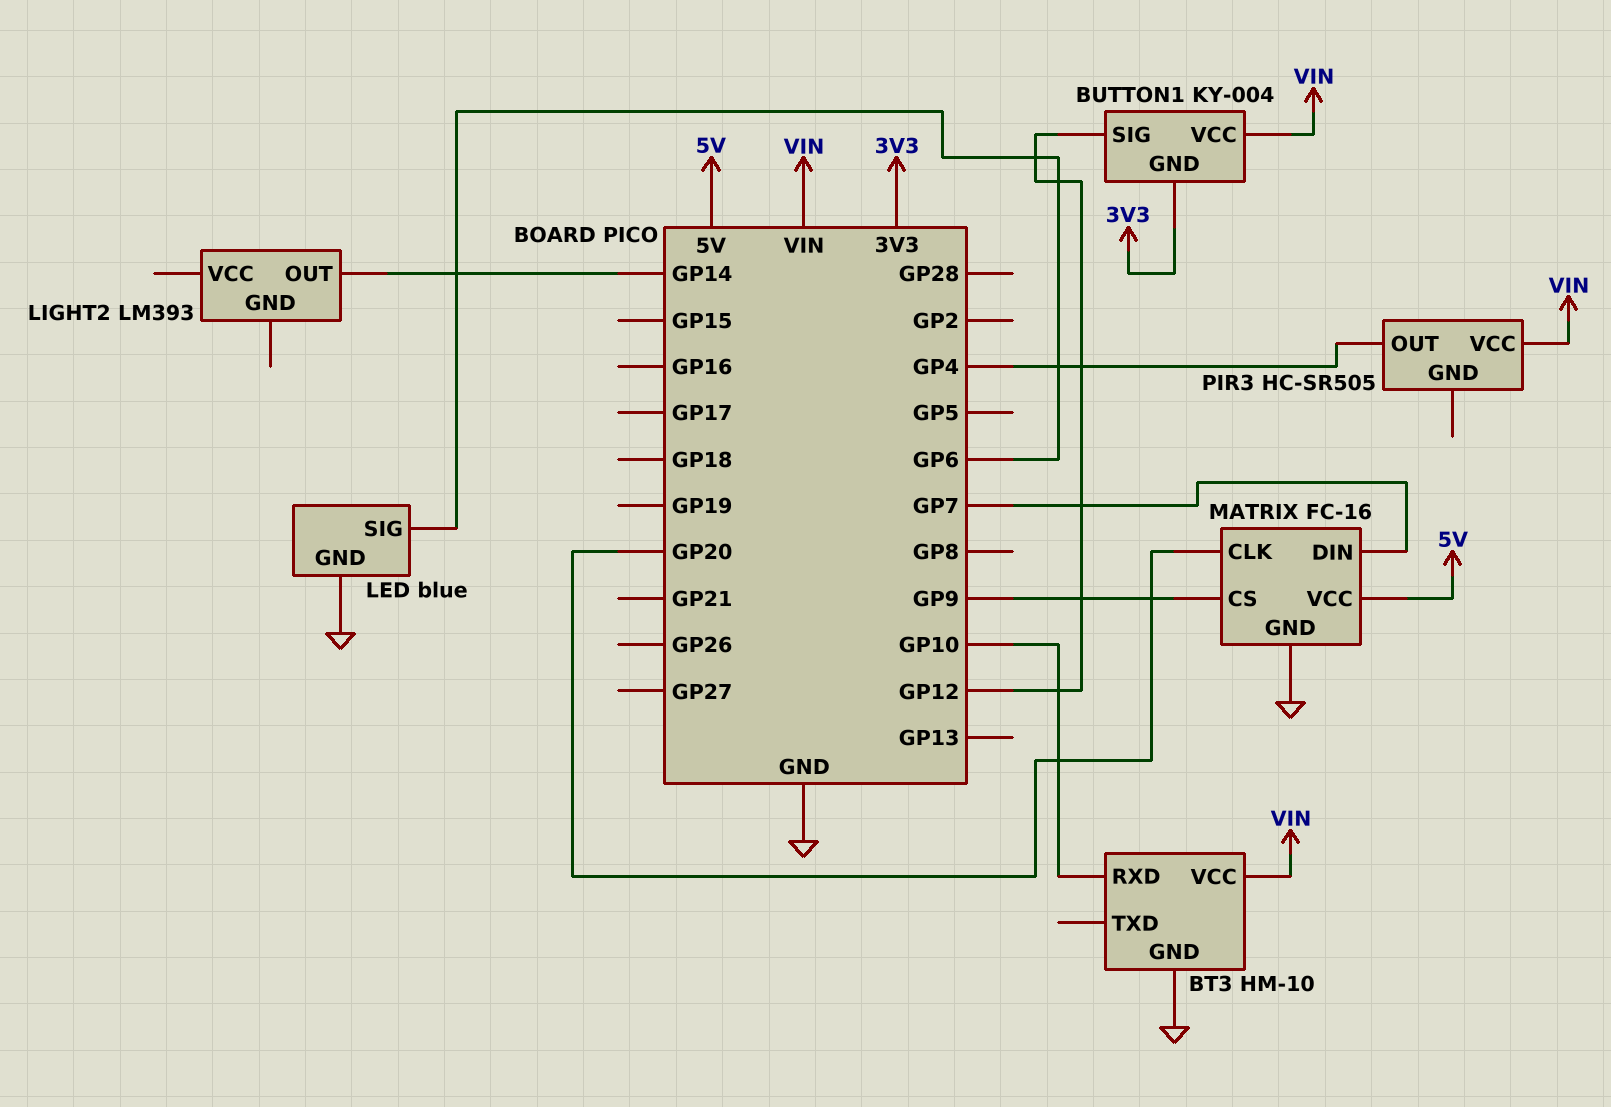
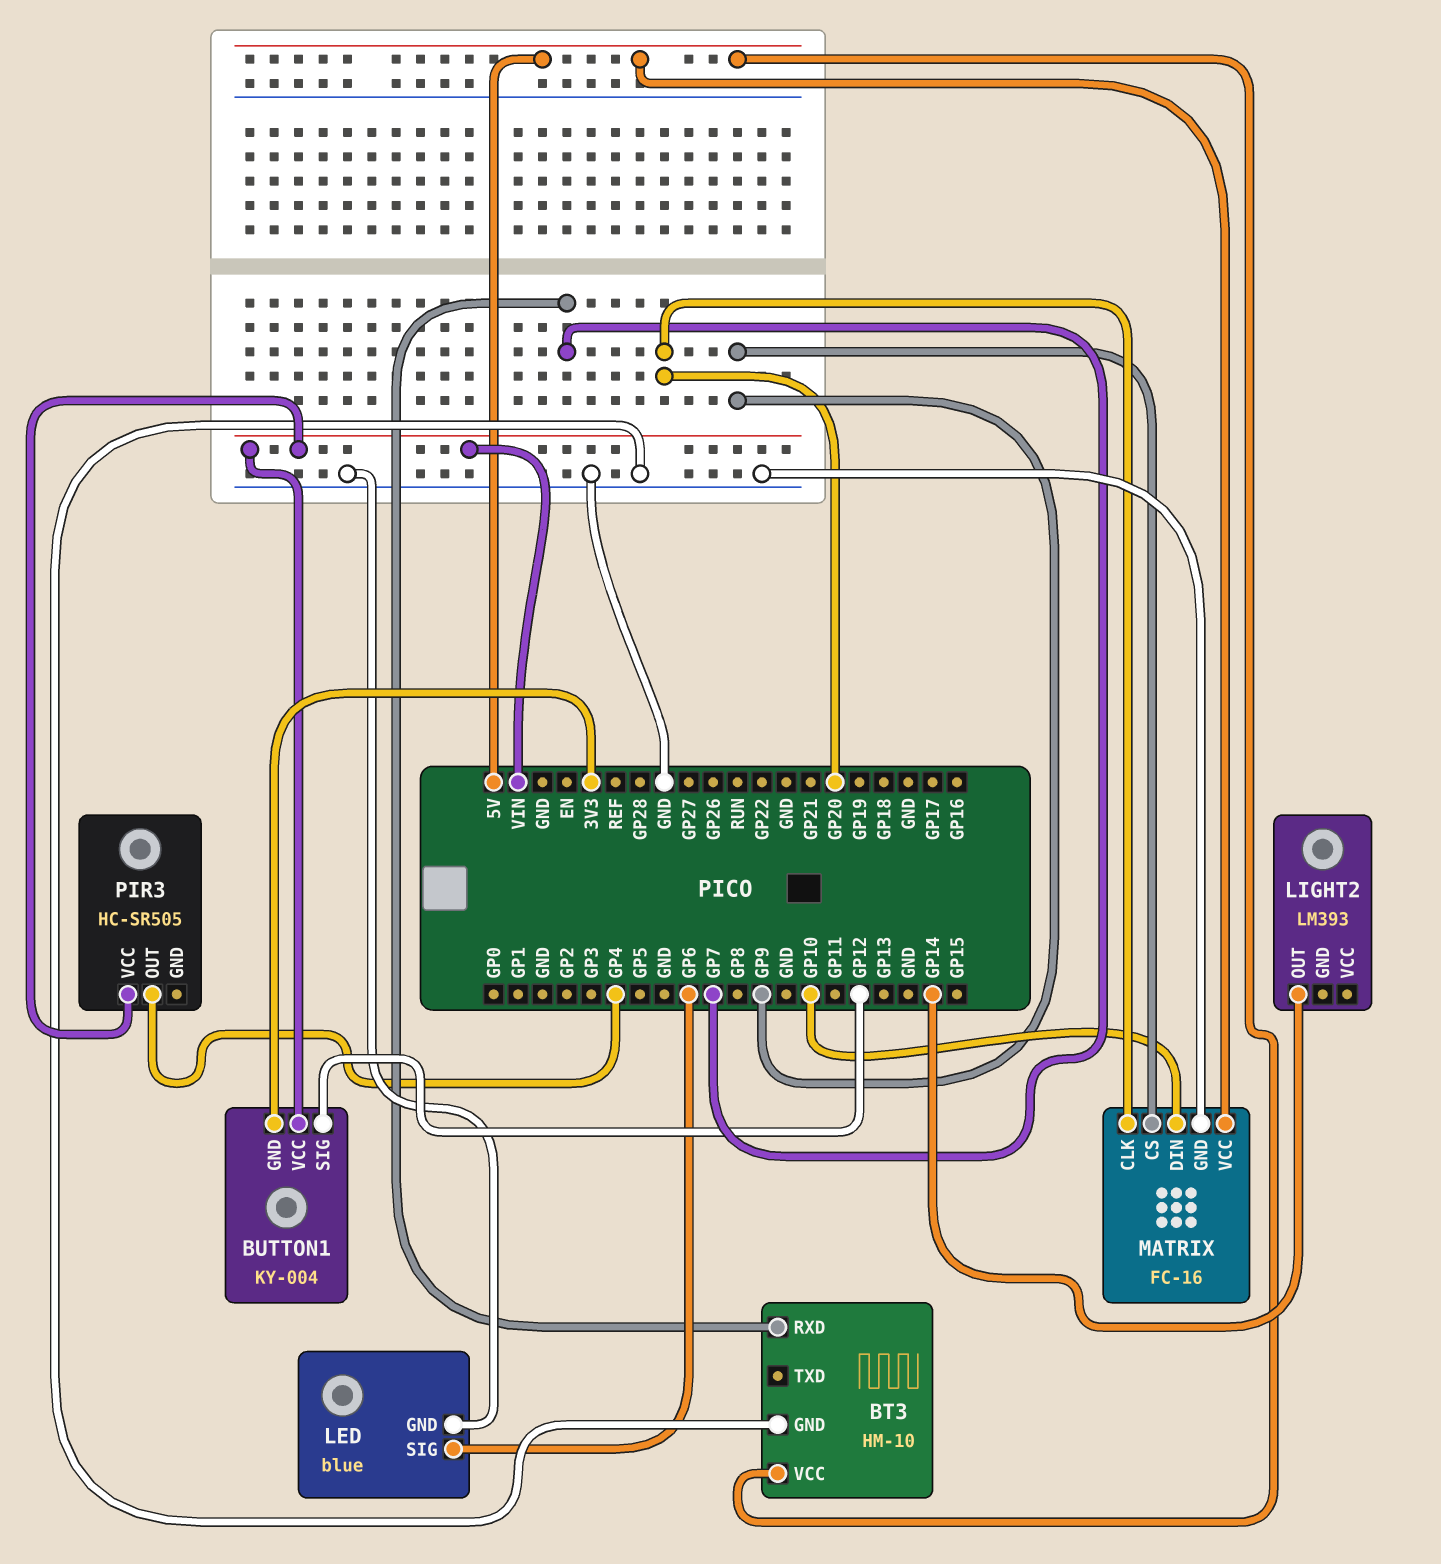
BT3 pin RXD: GP10 -> GP7
BT3 pin VCC: VIN -> 5V
MATRIX pin DIN: GP7 -> GP10

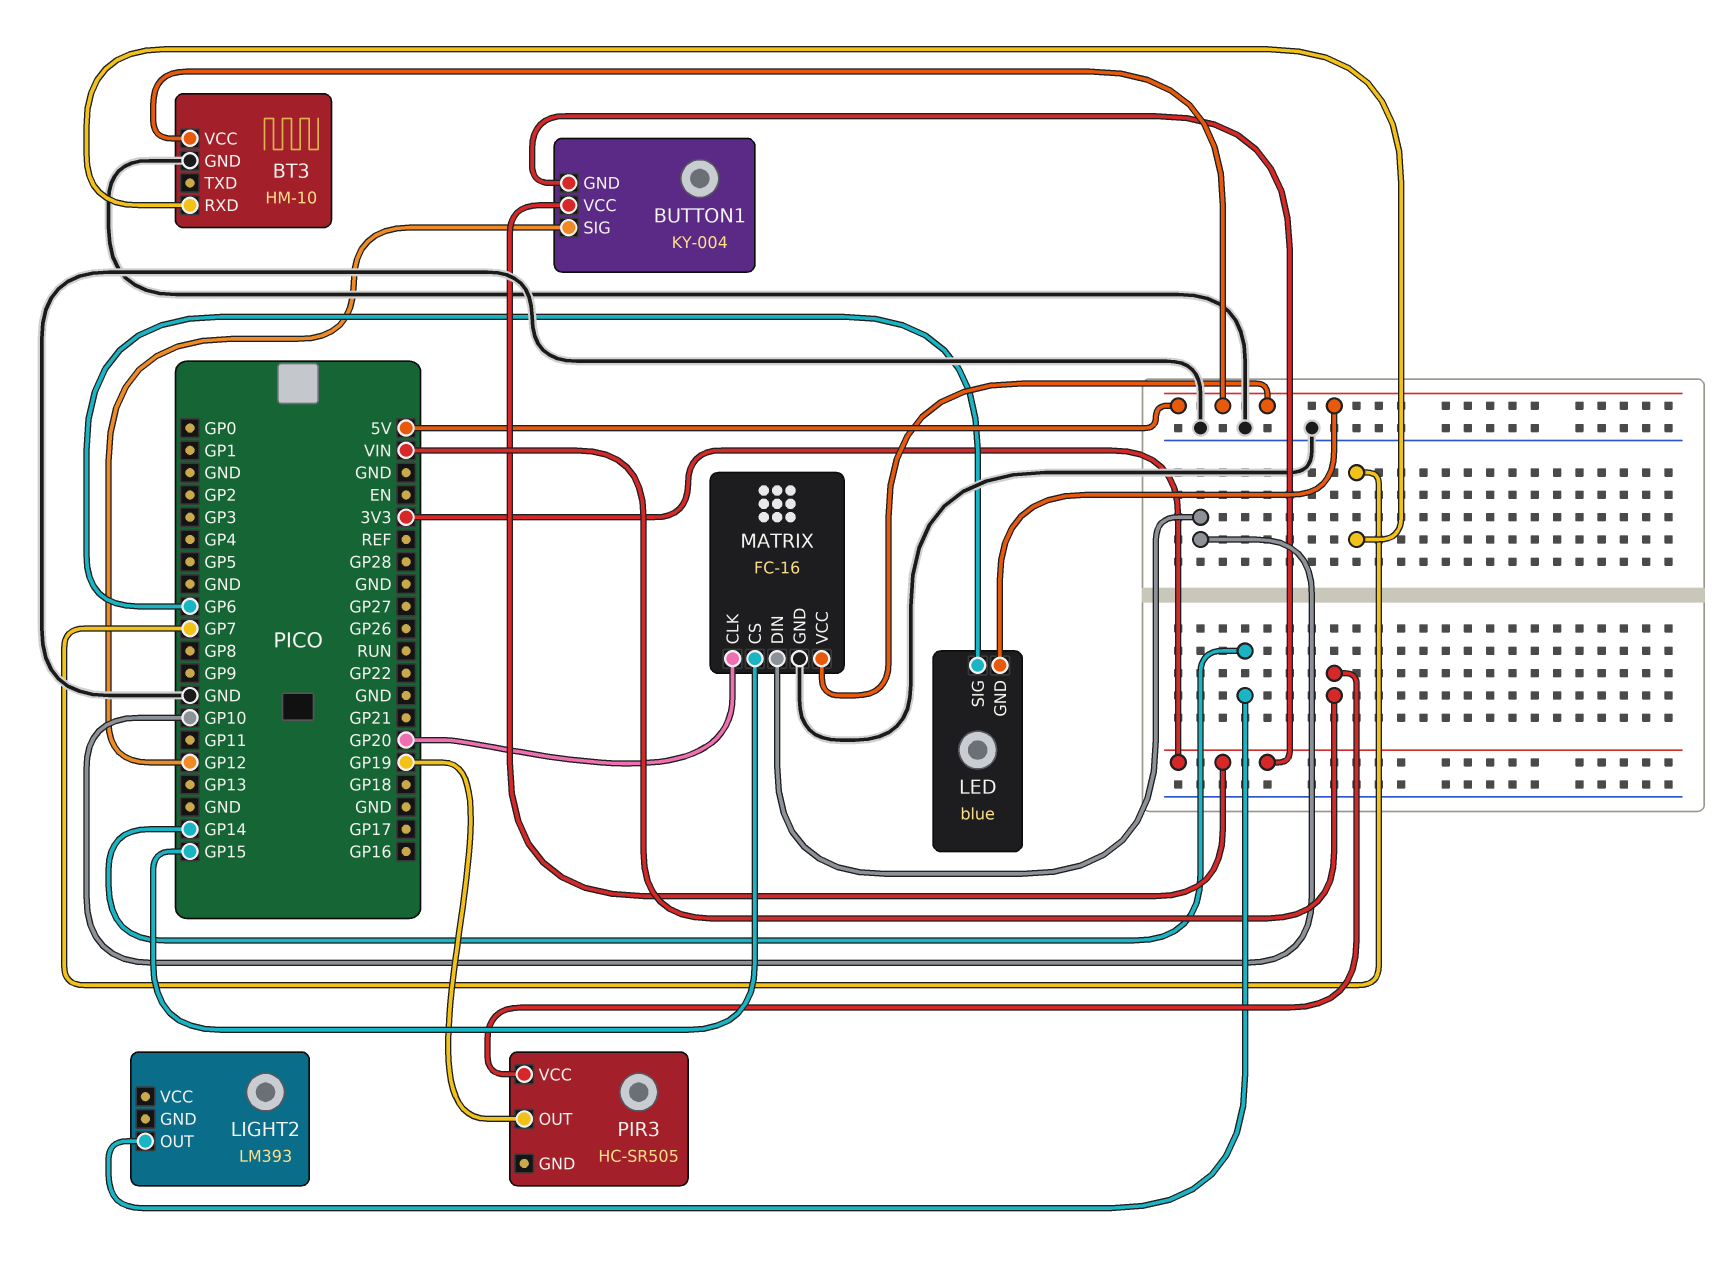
BUTTON1 pin VCC: VIN -> 3V3
LED pin GND: GND -> 5V
MATRIX pin CS: GP9 -> GP15
PIR3 pin OUT: GP4 -> GP19

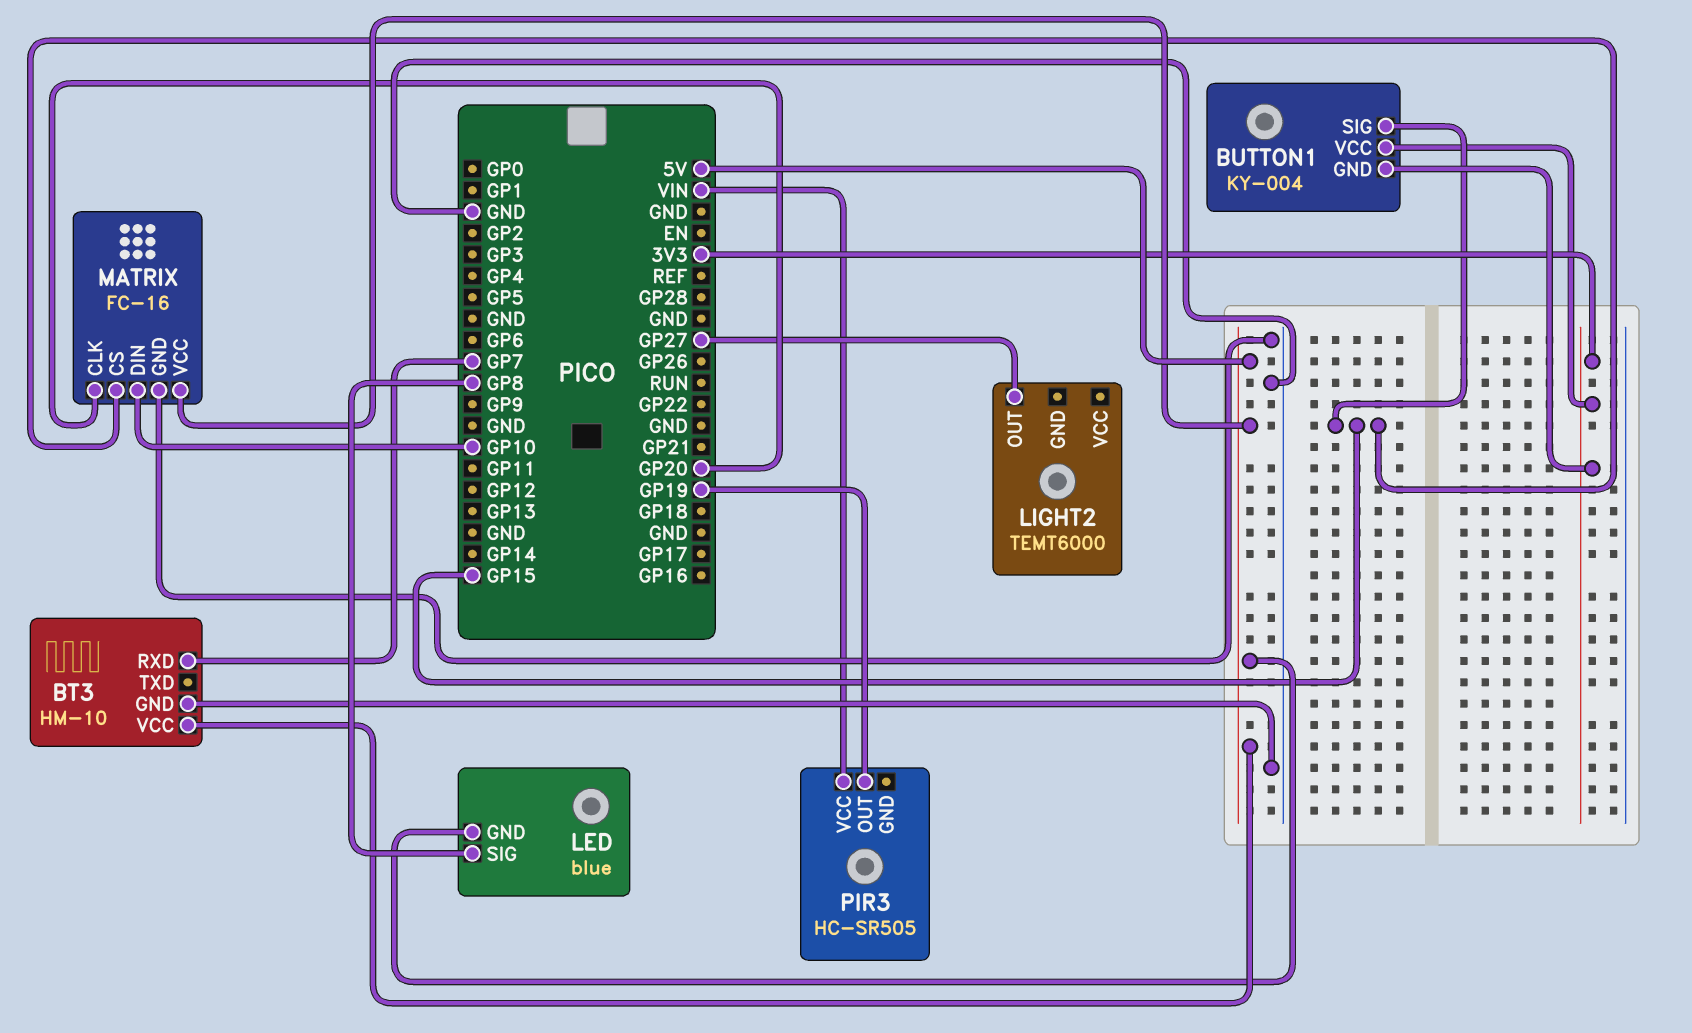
BUTTON1 pin SIG: GP12 -> GP15
LED pin SIG: GP6 -> GP8
LIGHT2: LM393 -> TEMT6000
LIGHT2 pin OUT: GP14 -> GP27

